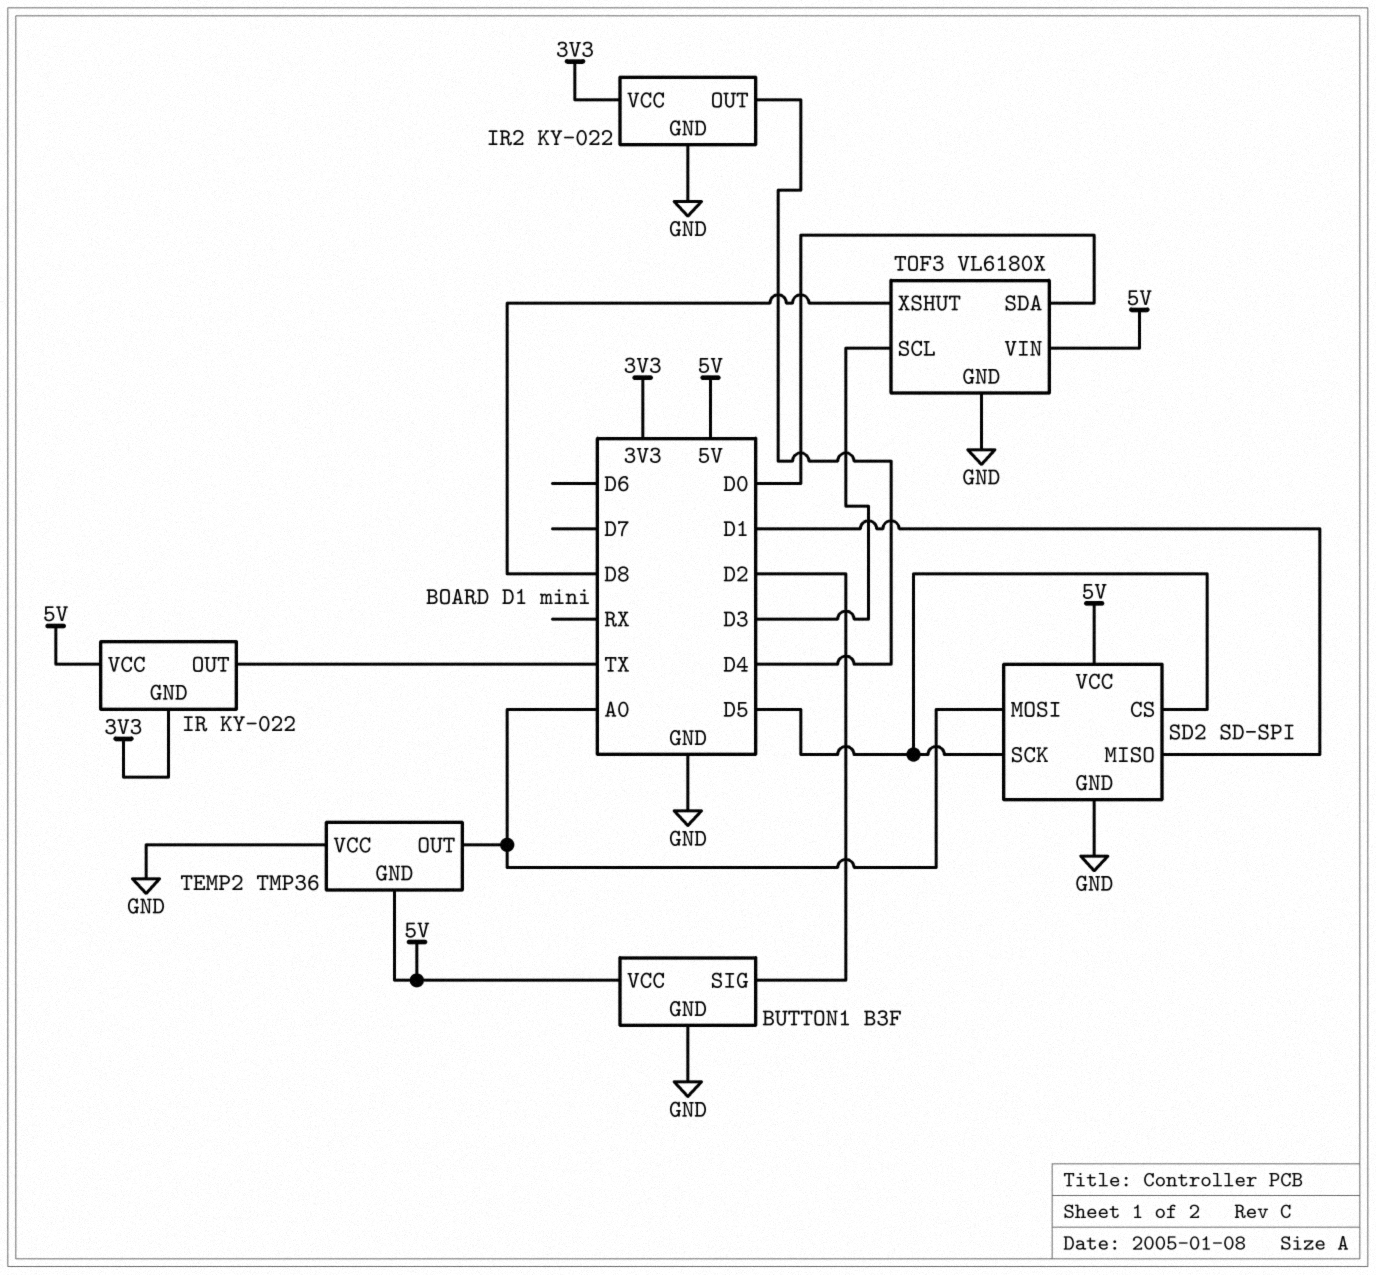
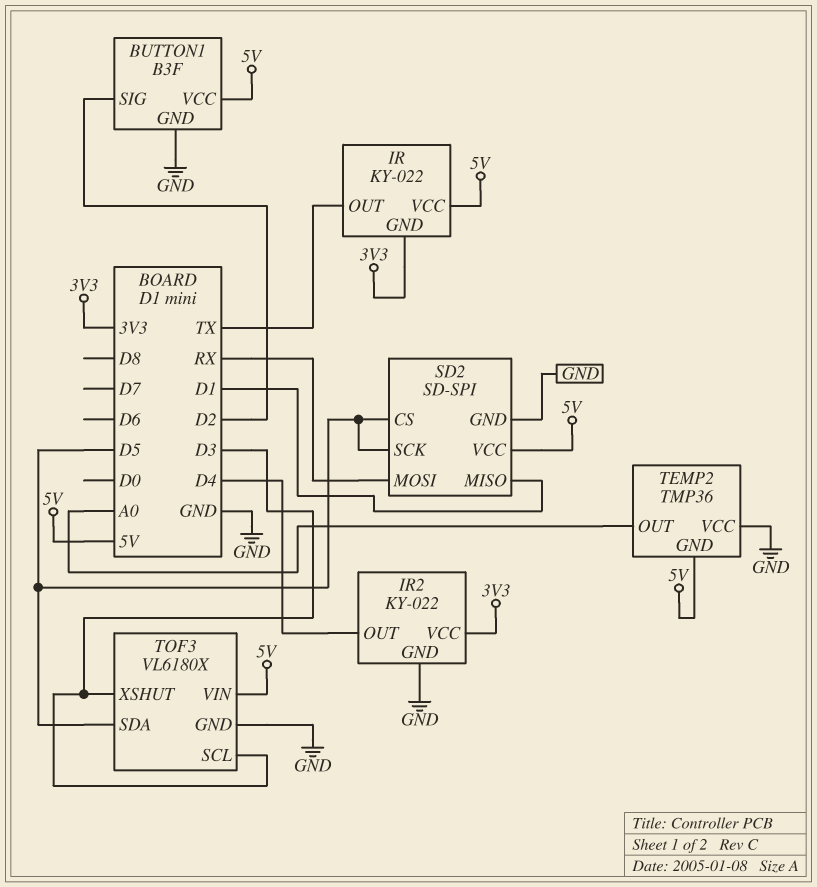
SD2 pin MOSI: A0 -> RX
TOF3 pin SDA: D0 -> D5
TOF3 pin XSHUT: D8 -> D3

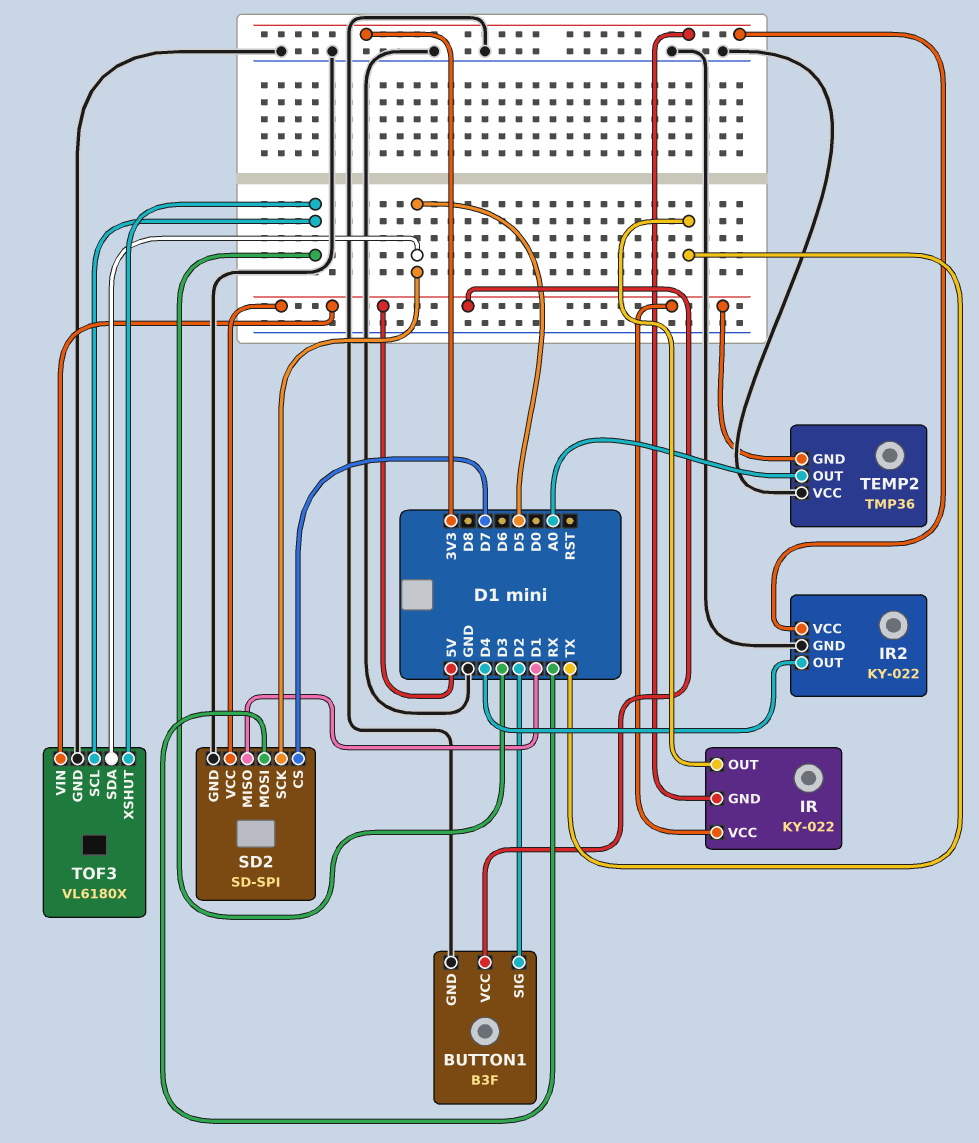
SD2 pin CS: D5 -> D7

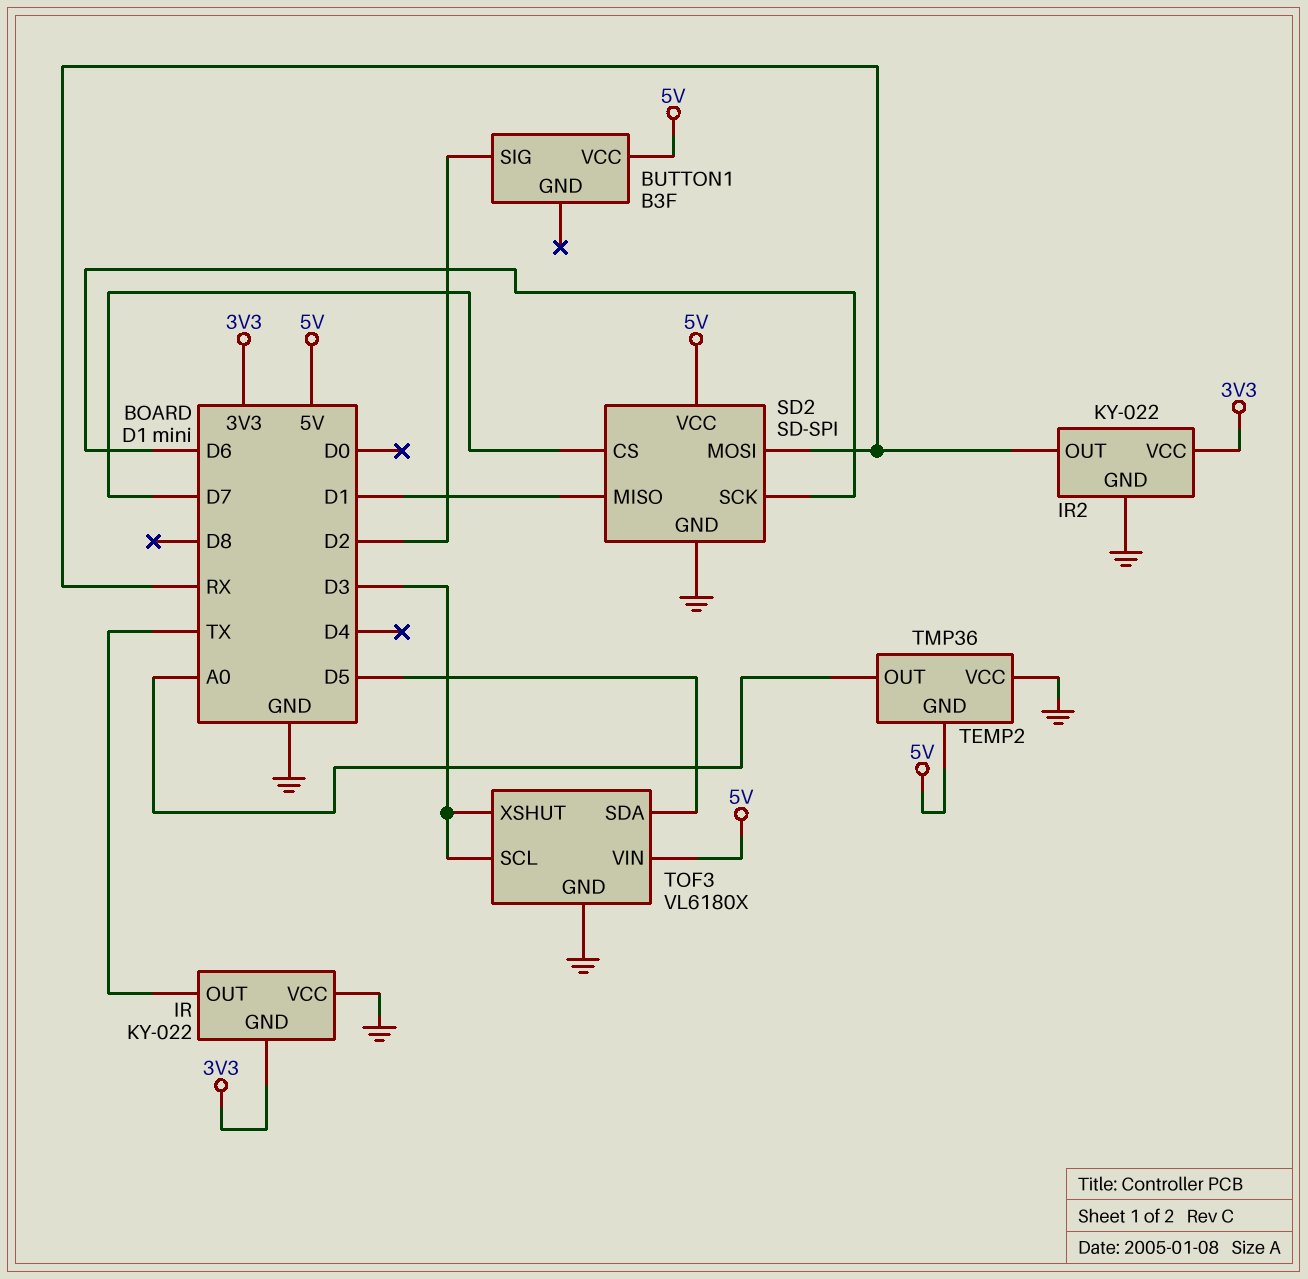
BUTTON1 pin GND: GND -> none
IR pin VCC: 5V -> GND
IR2 pin OUT: D4 -> RX
SD2 pin SCK: D5 -> D6

